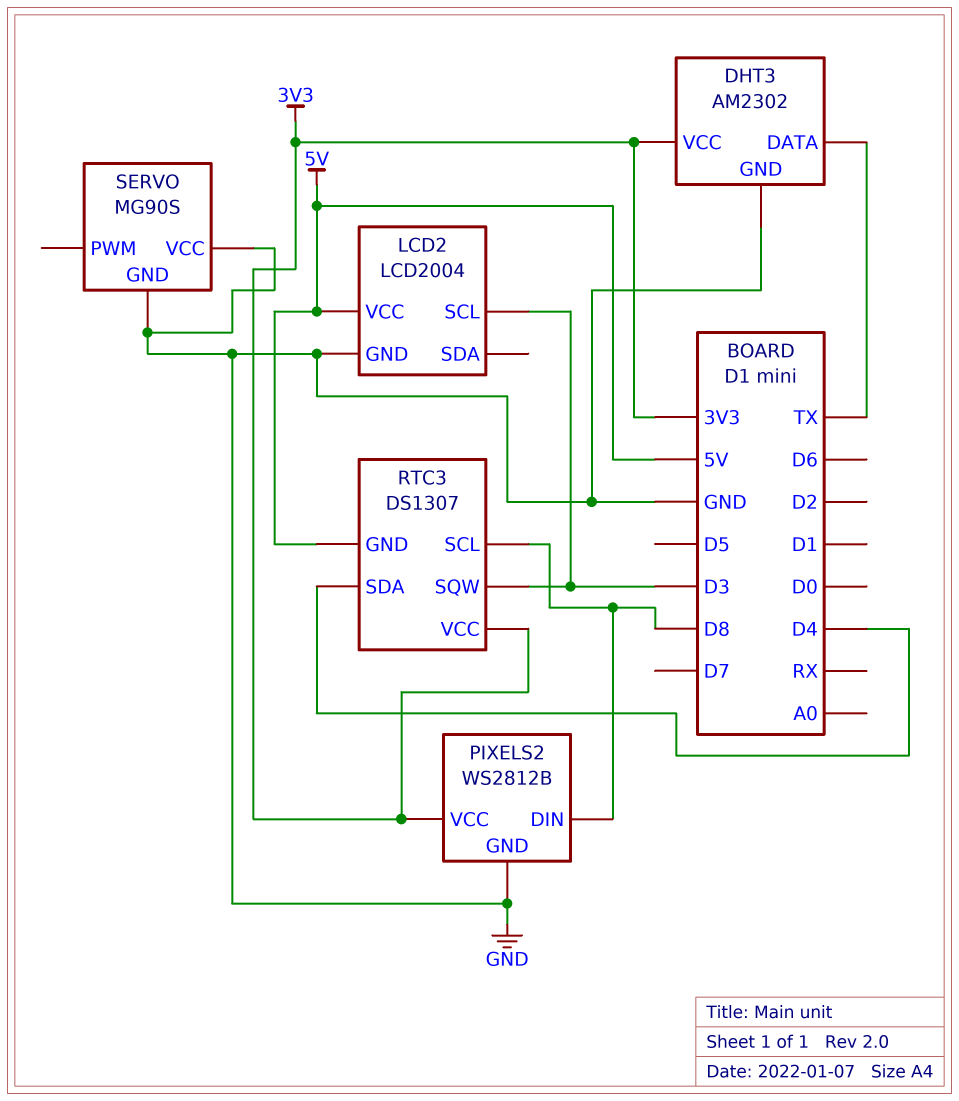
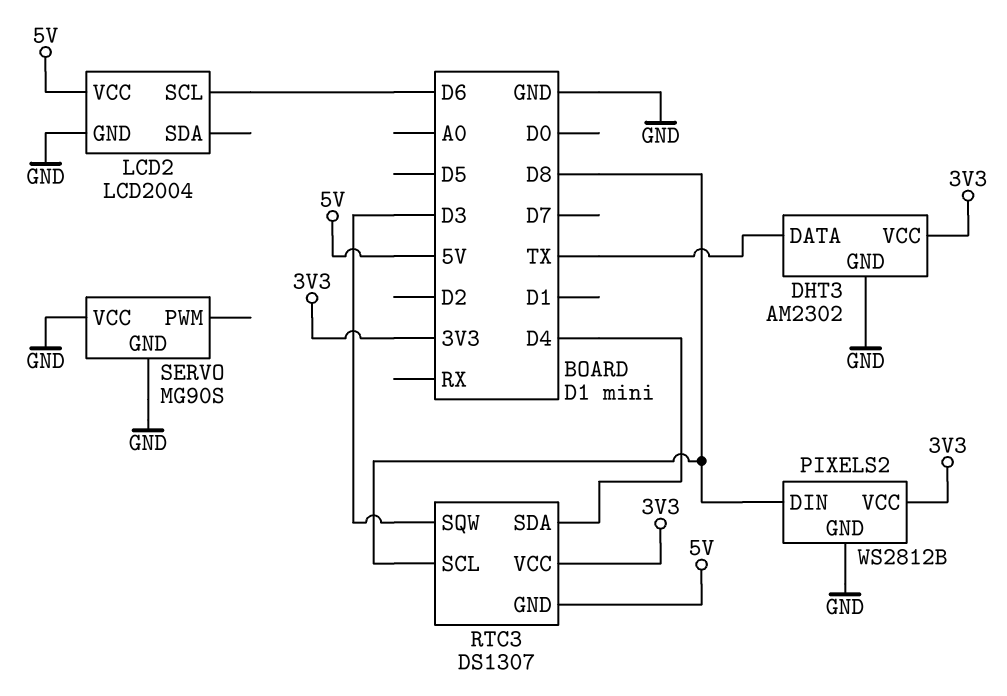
LCD2 pin SCL: D3 -> D6

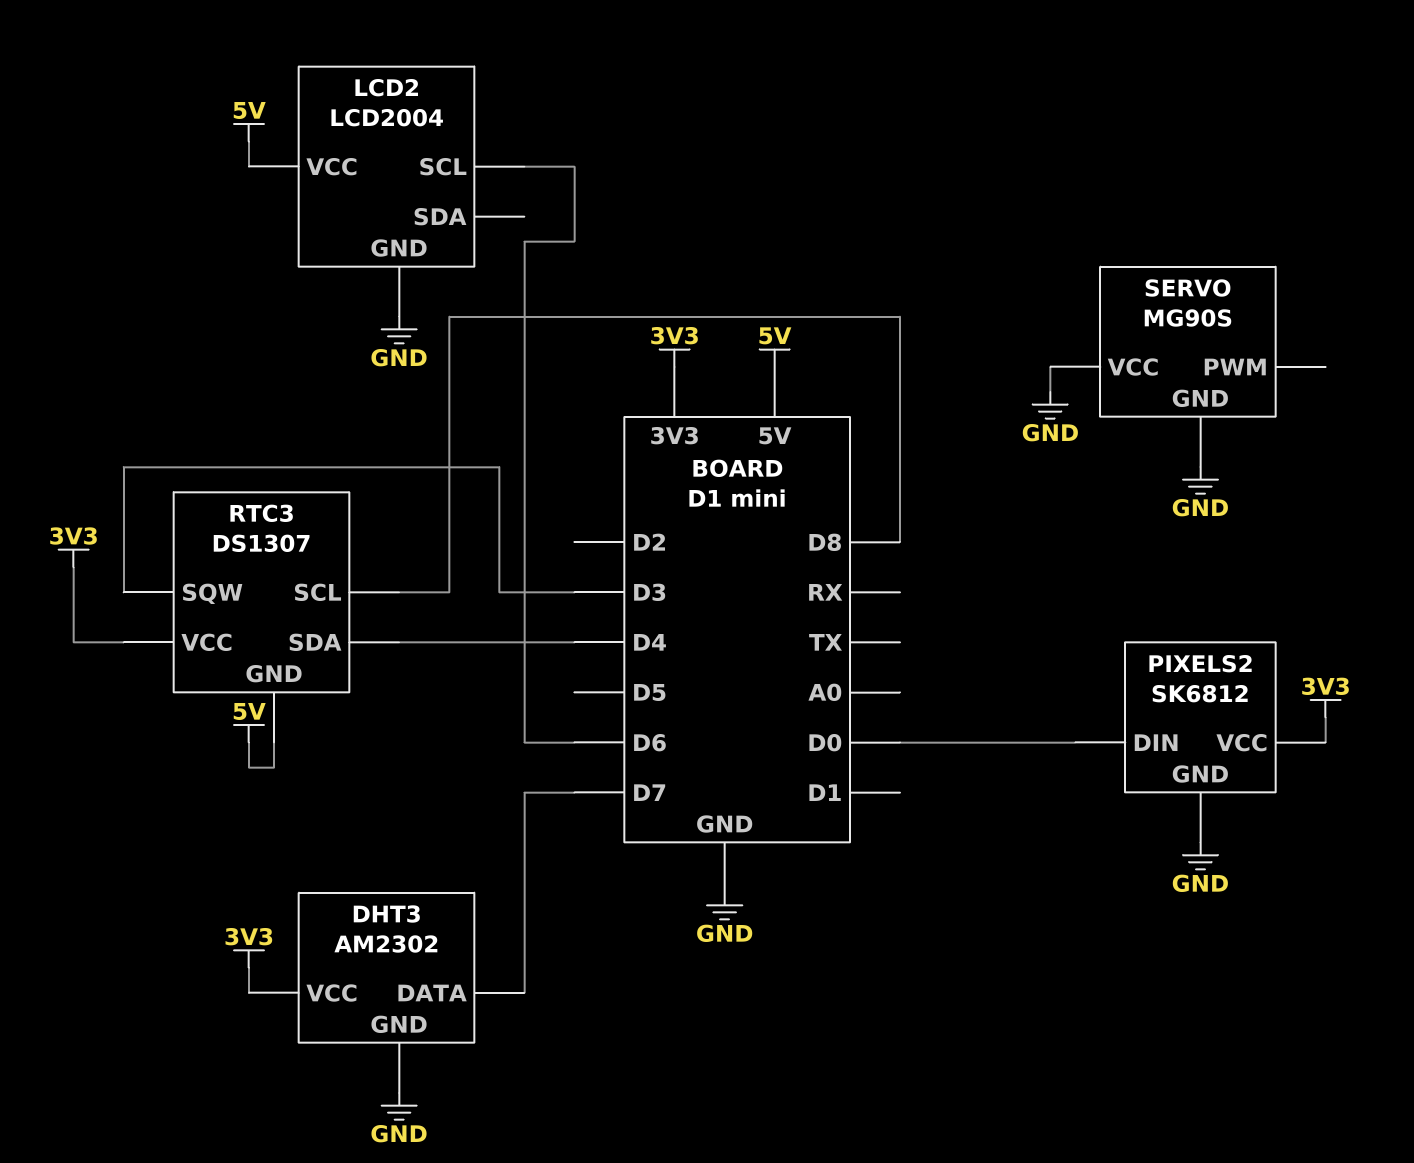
DHT3 pin DATA: TX -> D7
PIXELS2: WS2812B -> SK6812
PIXELS2 pin DIN: D8 -> D0

